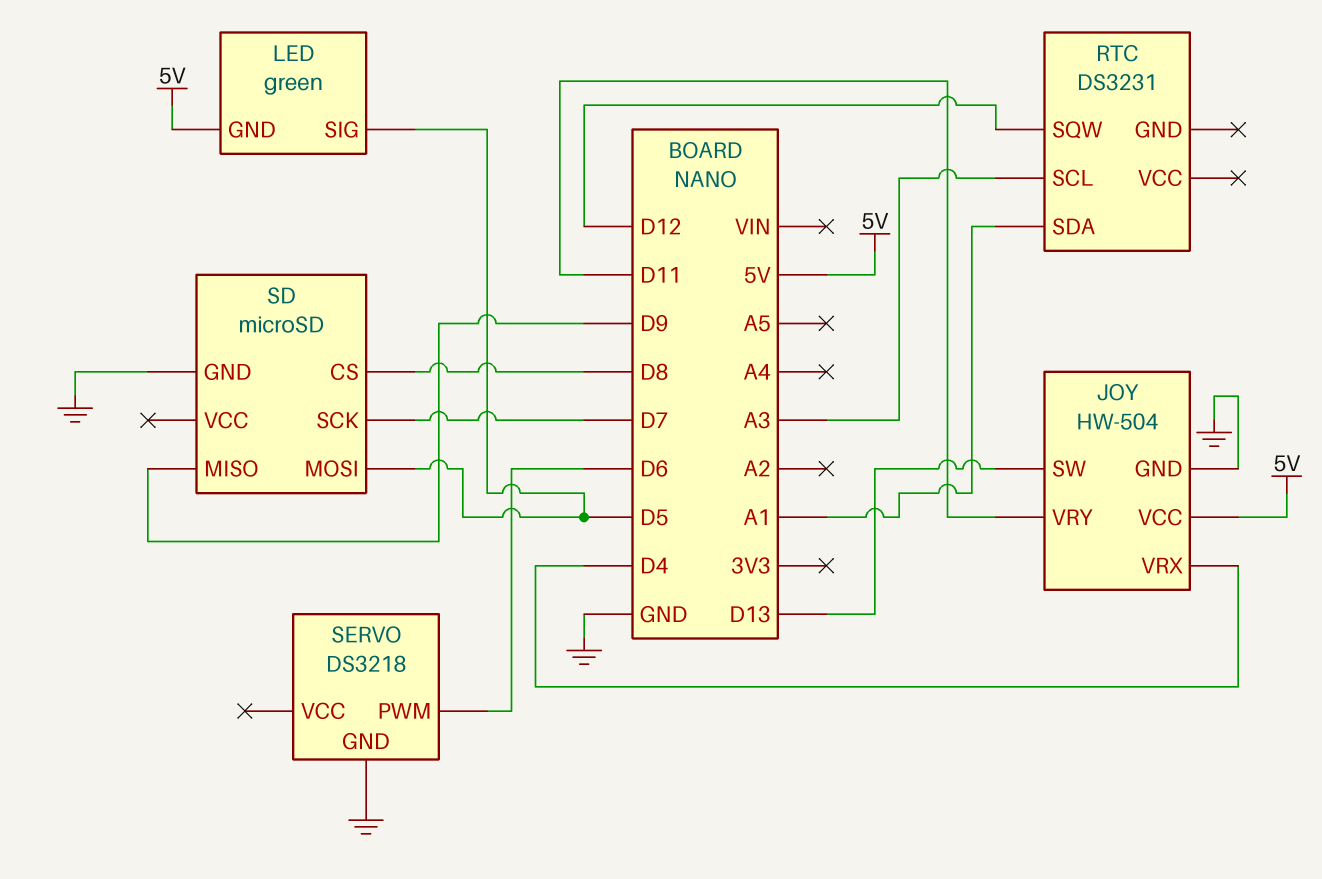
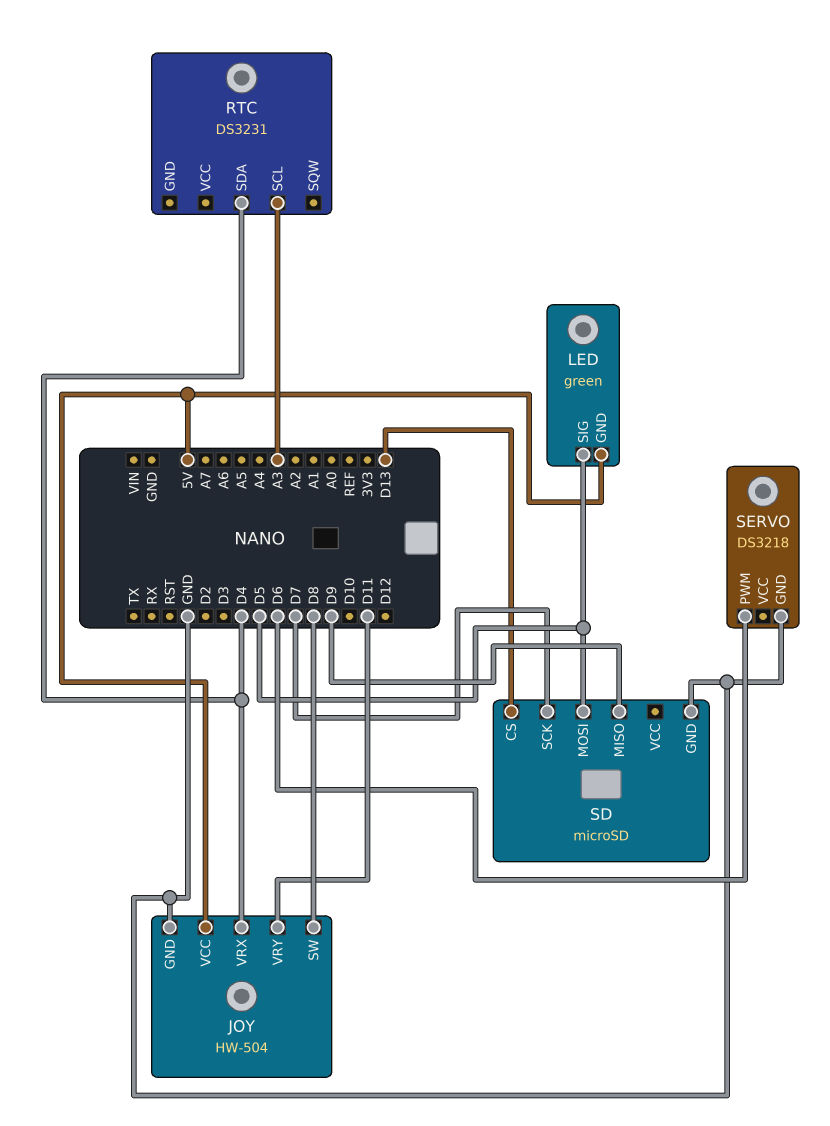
JOY pin SW: D13 -> D8
RTC pin SDA: A1 -> D4
RTC pin SQW: D12 -> none
SD pin CS: D8 -> D13

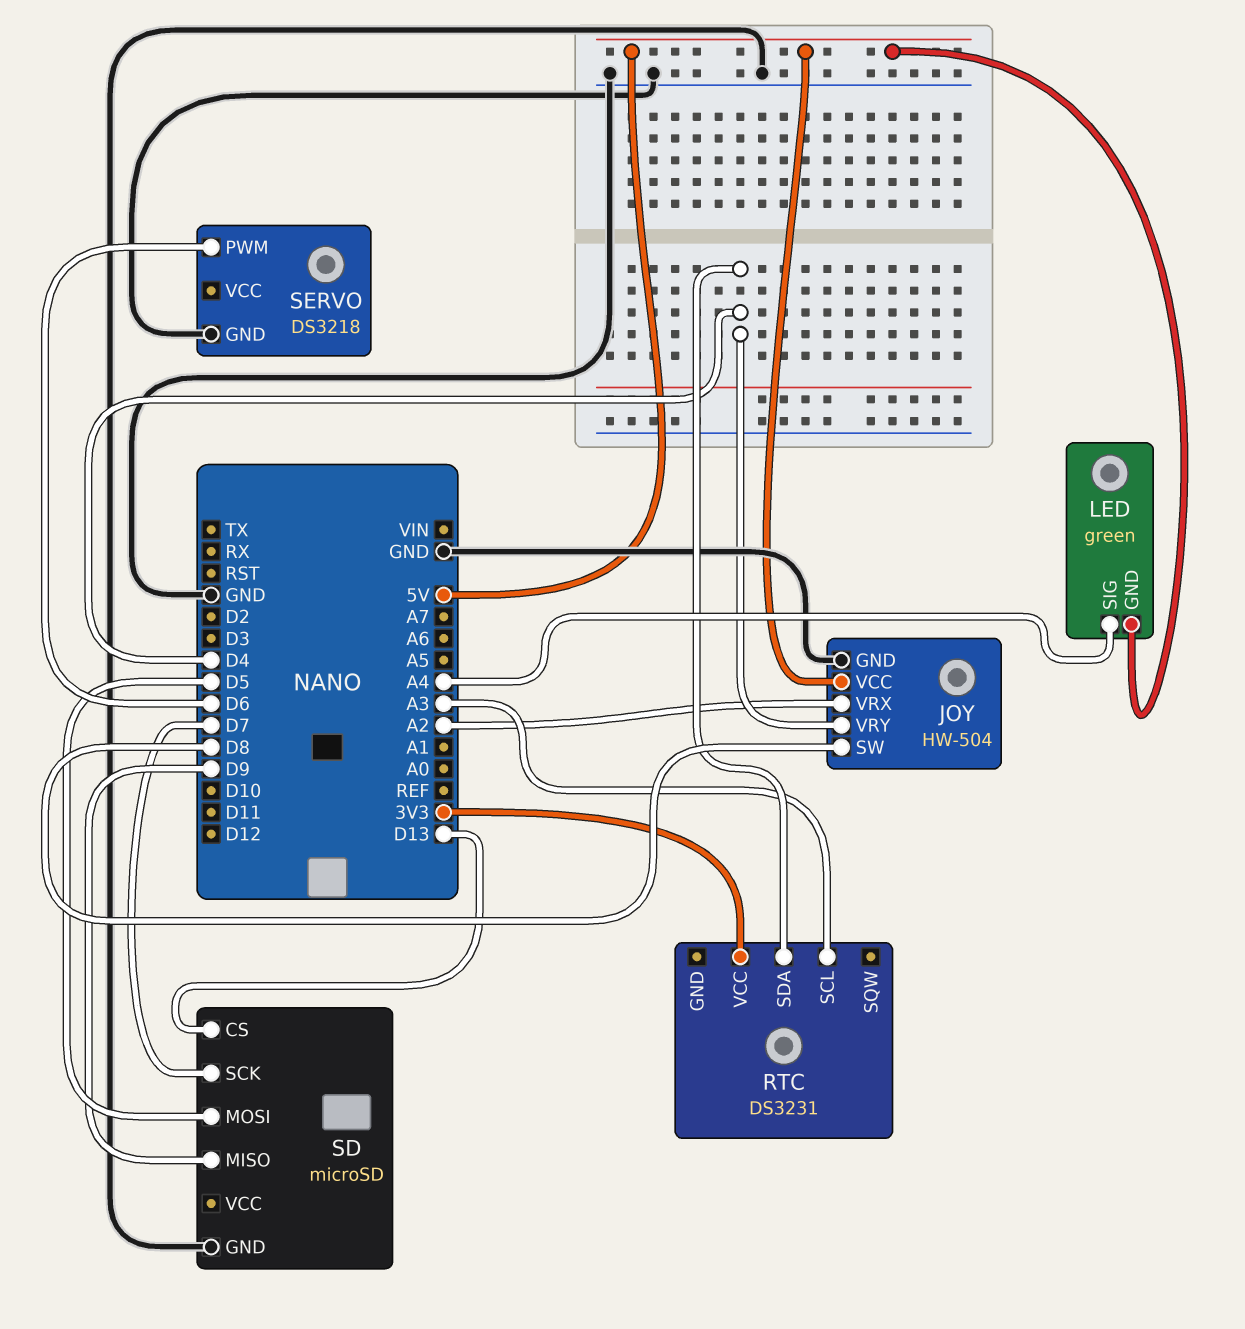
JOY pin VRX: D4 -> A2
JOY pin VRY: D11 -> D4
LED pin SIG: D5 -> A4
RTC pin VCC: none -> 3V3

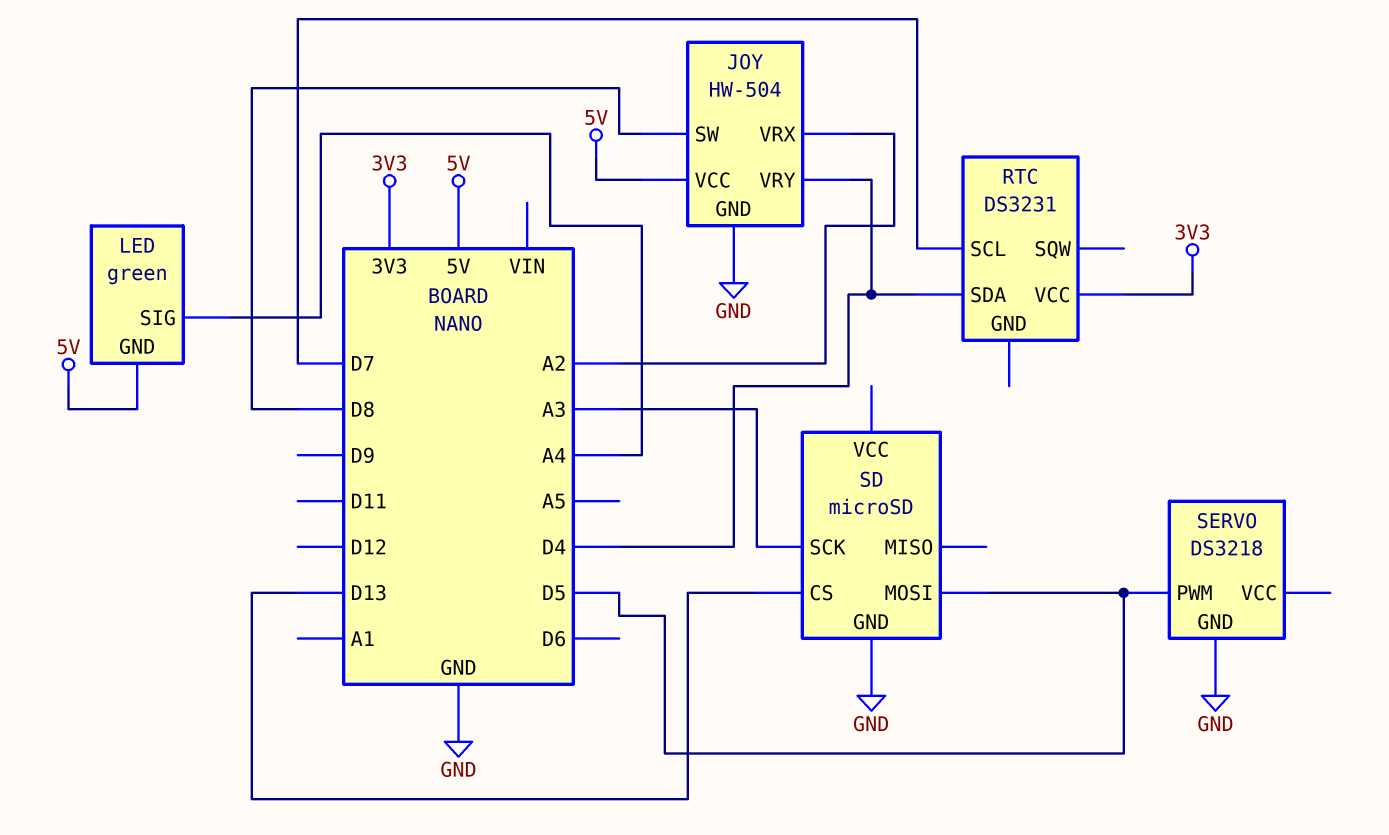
RTC pin SCL: A3 -> D7
SD pin MISO: D9 -> none
SD pin SCK: D7 -> A3
SERVO pin PWM: D6 -> D5

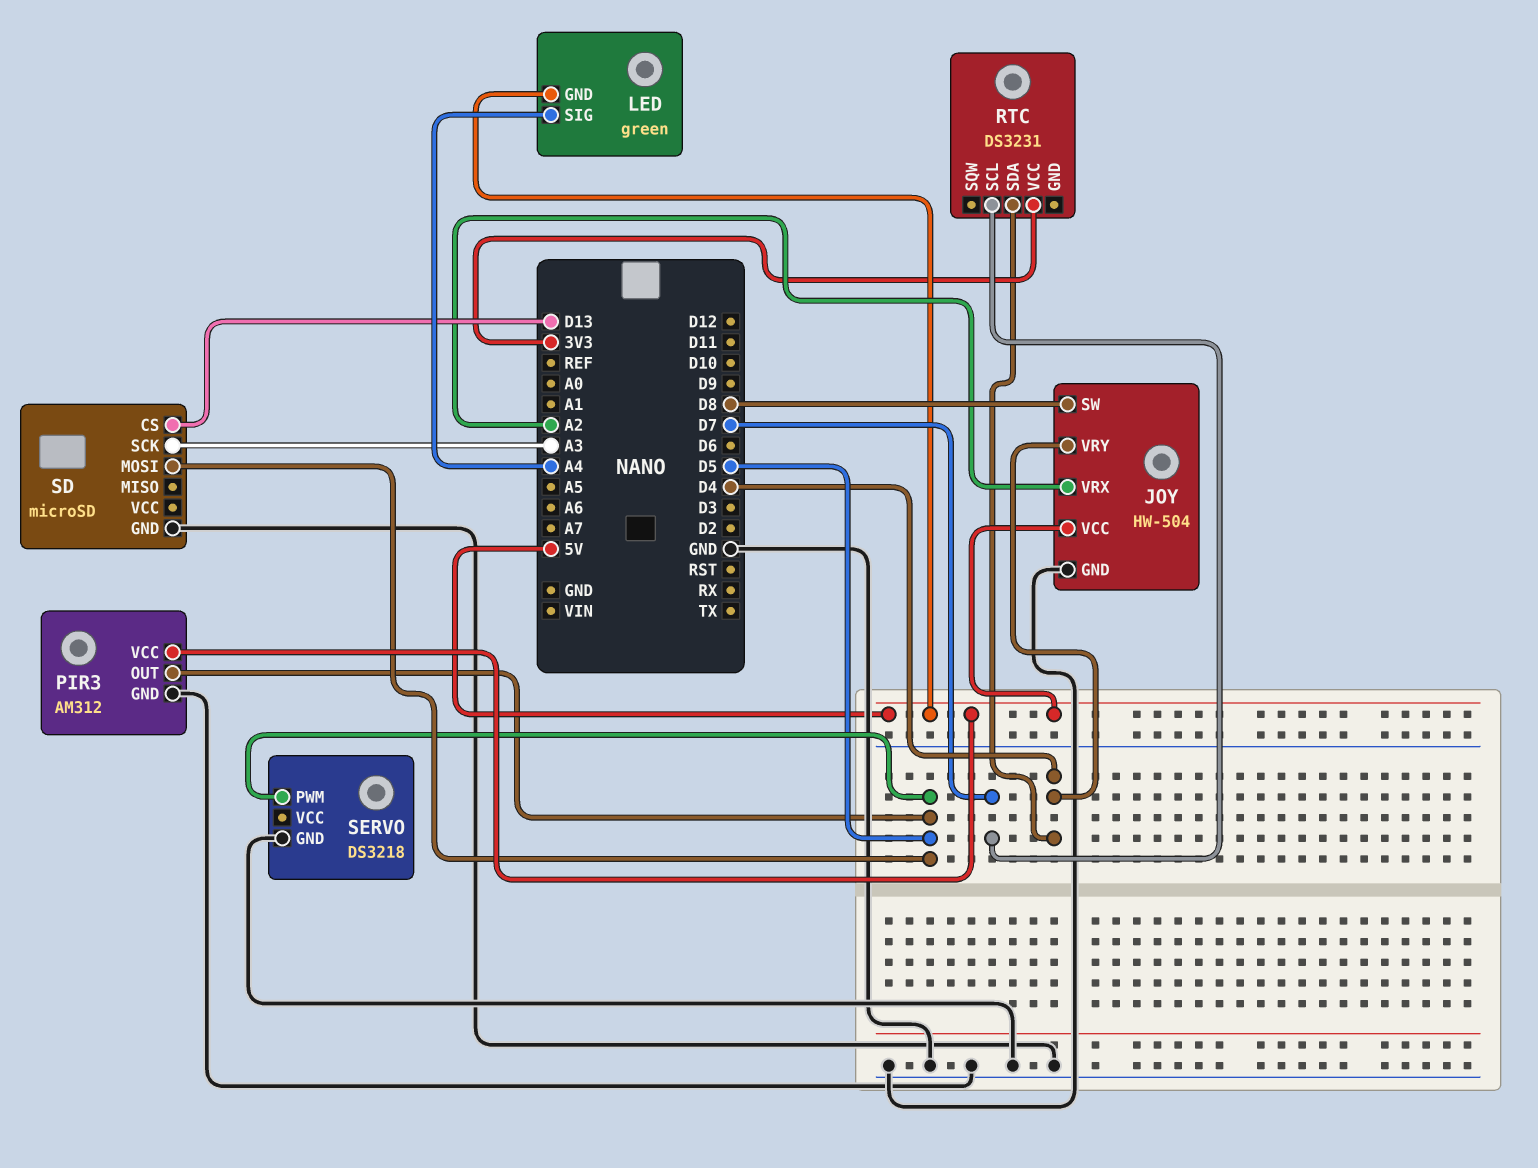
PIR3: none -> AM312
PIR3 pin GND: none -> GND
PIR3 pin OUT: none -> D5
PIR3 pin VCC: none -> 5V

